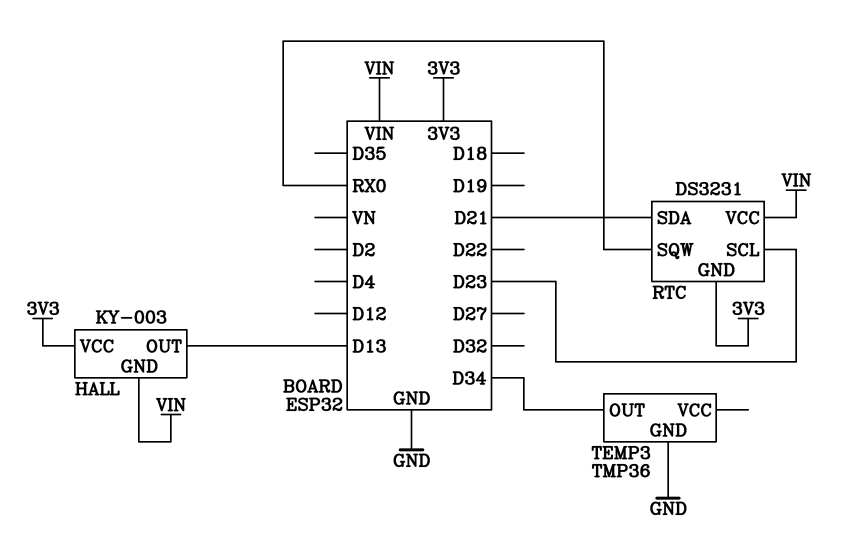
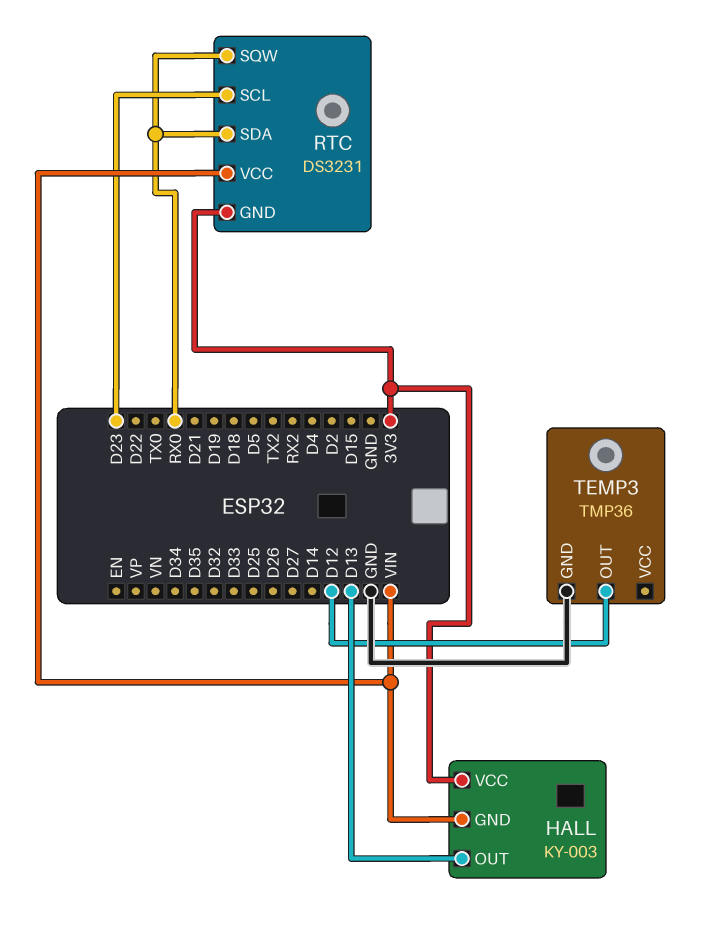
RTC pin SDA: D21 -> RX0
TEMP3 pin OUT: D34 -> D12

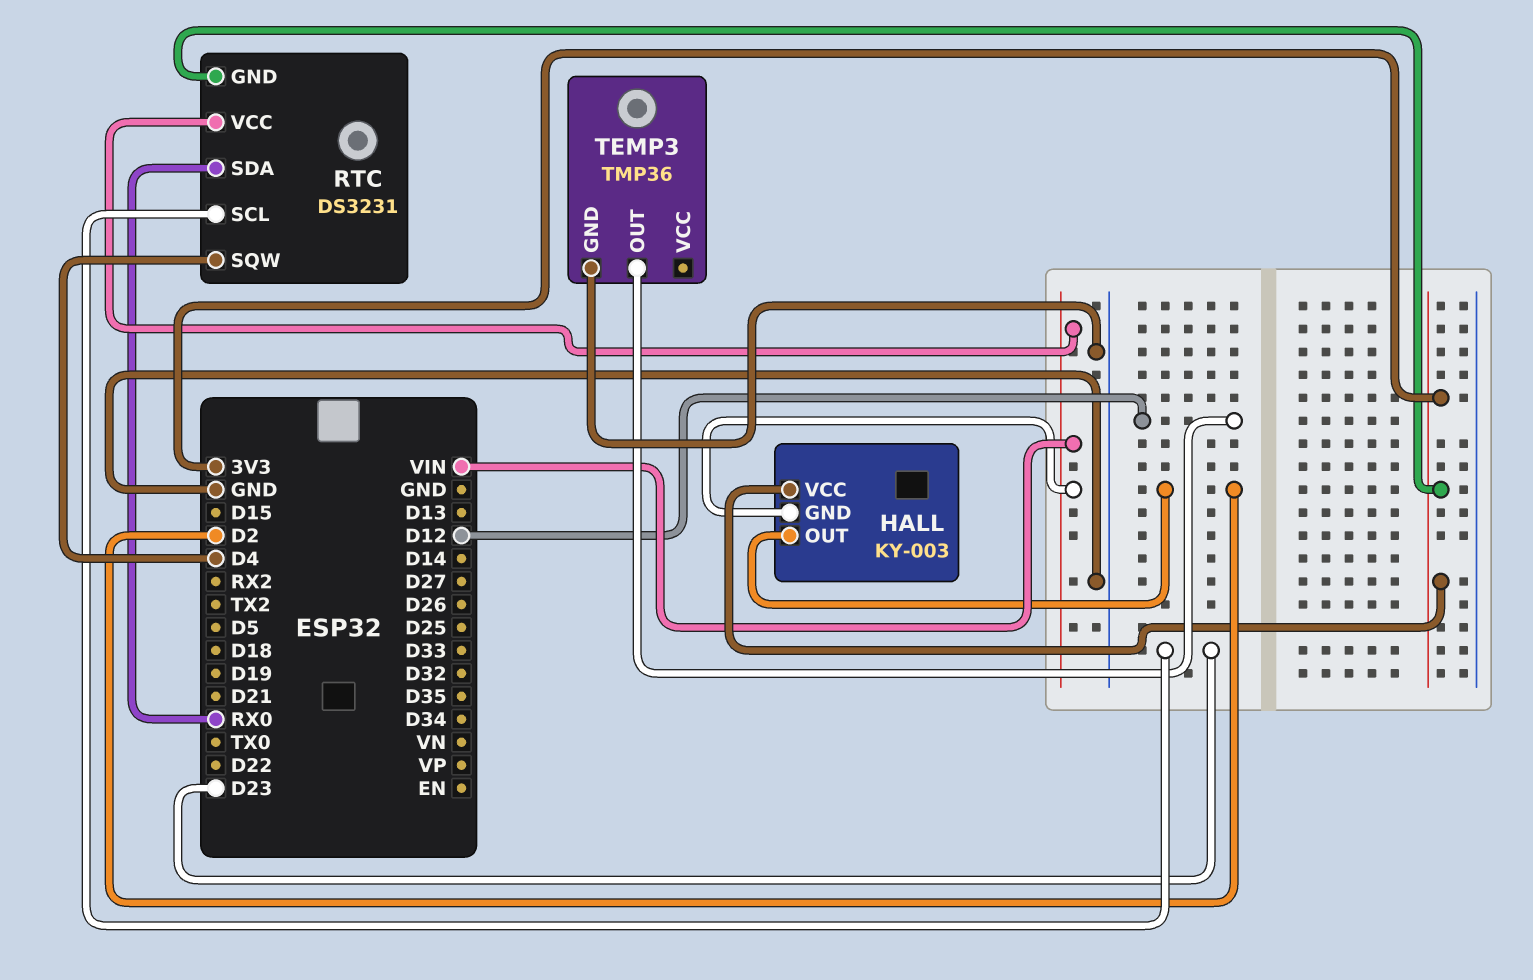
HALL pin OUT: D13 -> D2
RTC pin SQW: RX0 -> D4

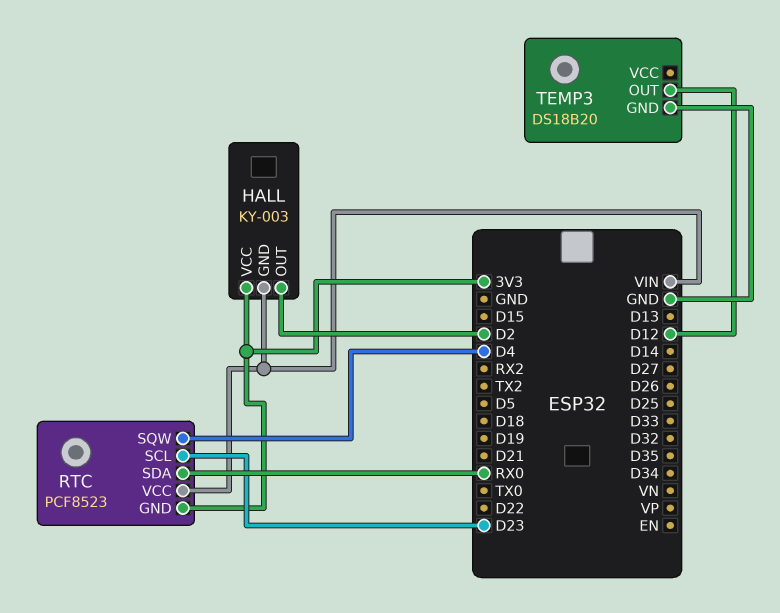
RTC: DS3231 -> PCF8523
TEMP3: TMP36 -> DS18B20

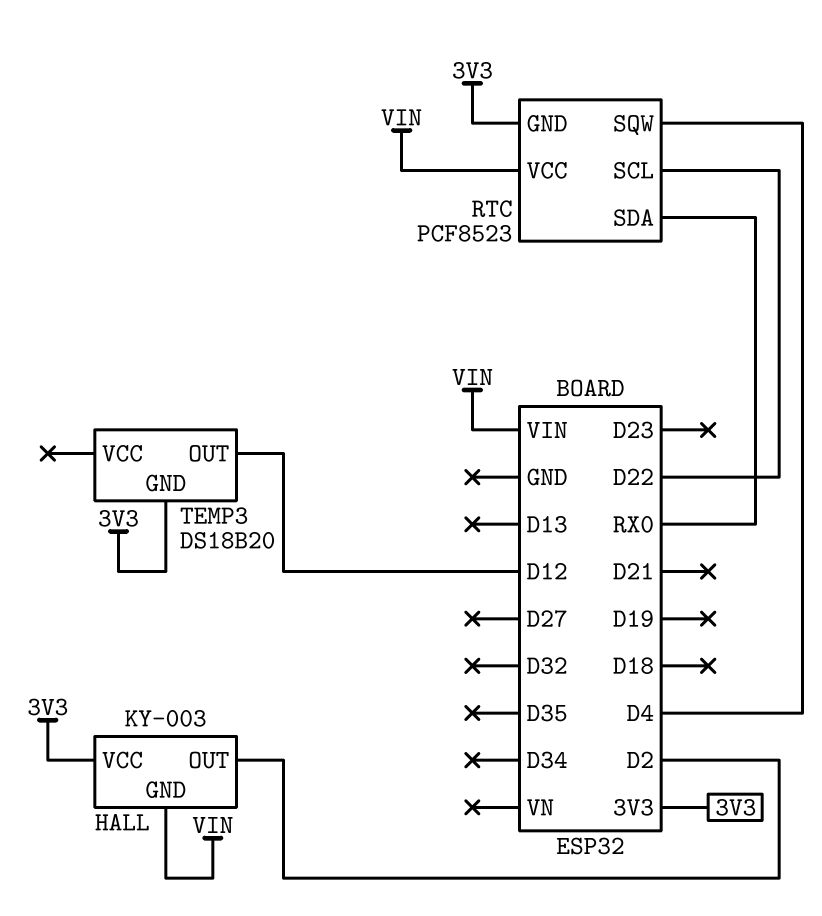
RTC pin SCL: D23 -> D22
TEMP3 pin GND: GND -> 3V3

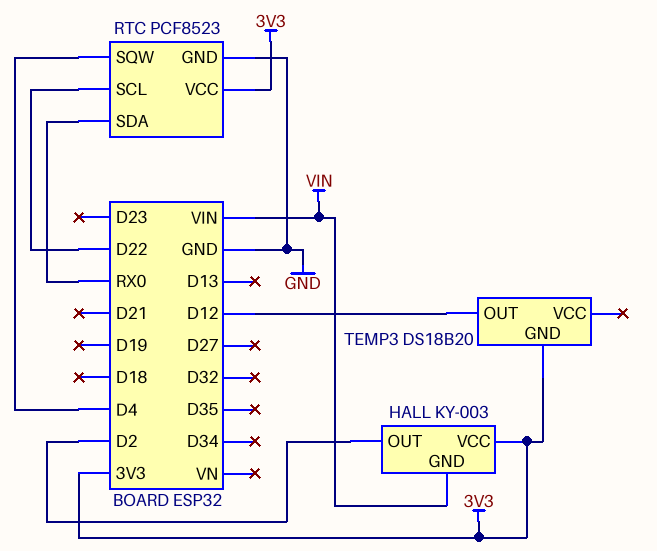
RTC pin GND: 3V3 -> GND
RTC pin VCC: VIN -> 3V3

